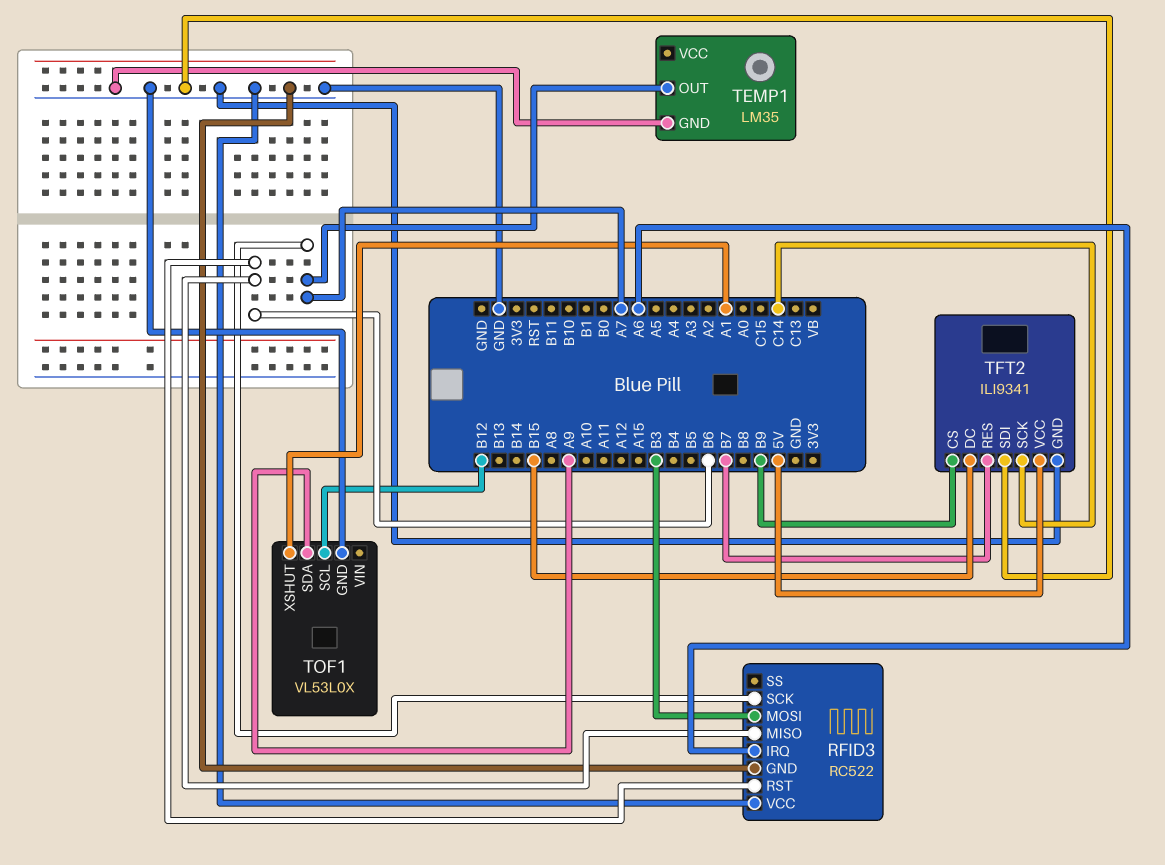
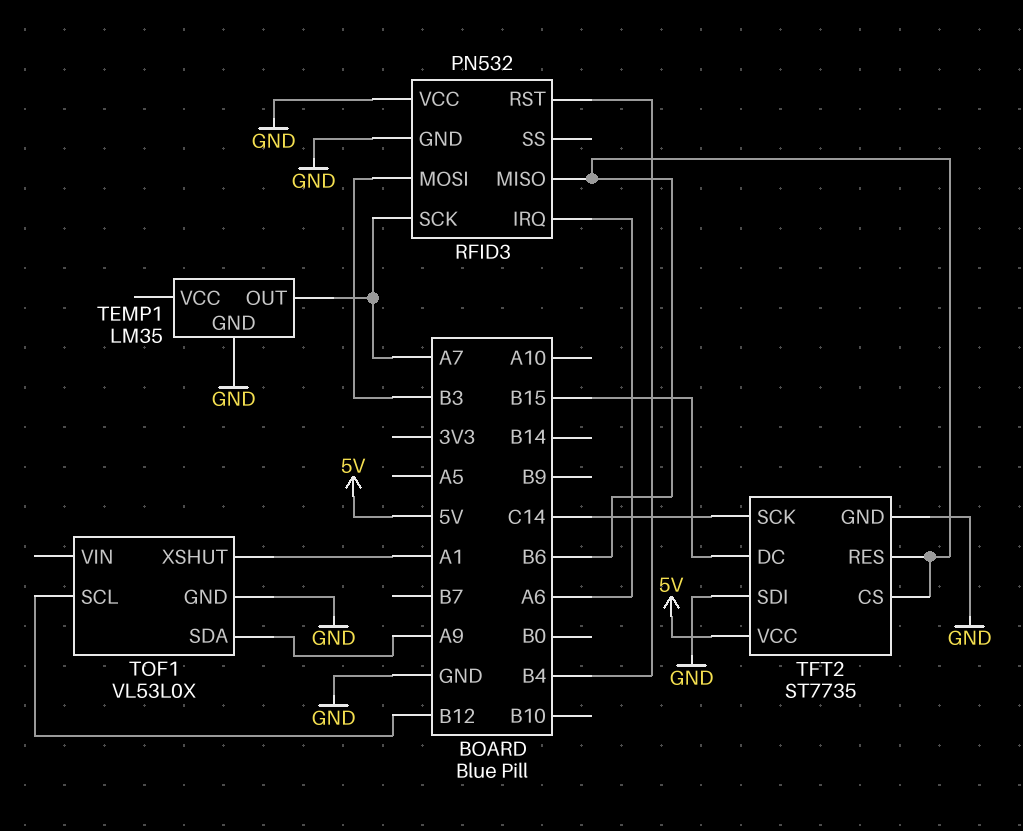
RFID3: RC522 -> PN532
RFID3 pin RST: B6 -> B4
TFT2: ILI9341 -> ST7735
TFT2 pin CS: B9 -> B6
TFT2 pin RES: B7 -> B6

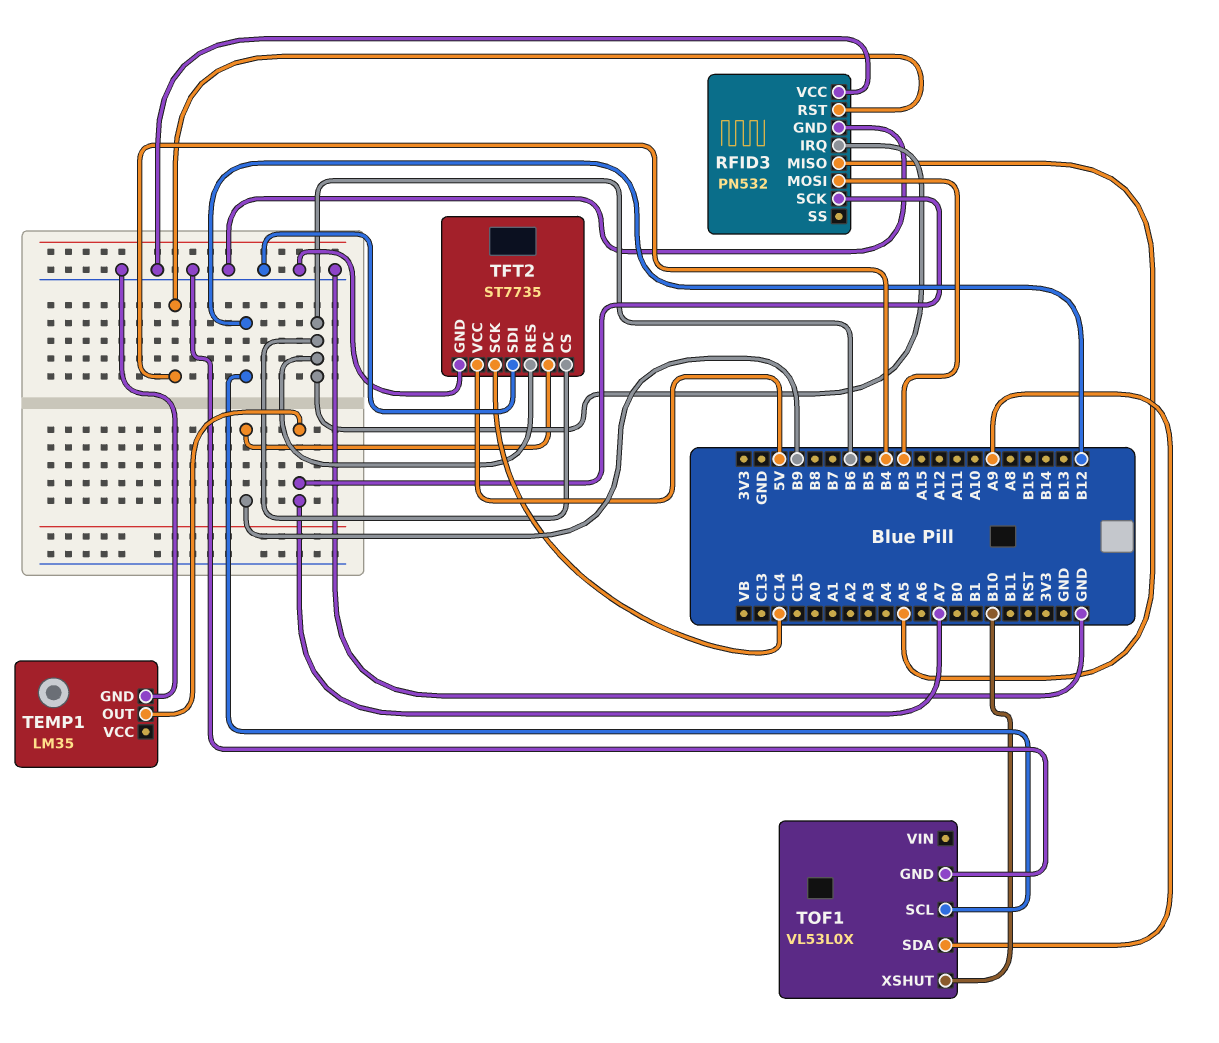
RFID3 pin IRQ: A6 -> B6
RFID3 pin MISO: B6 -> A5
TFT2 pin DC: B15 -> B9
TOF1 pin XSHUT: A1 -> B10

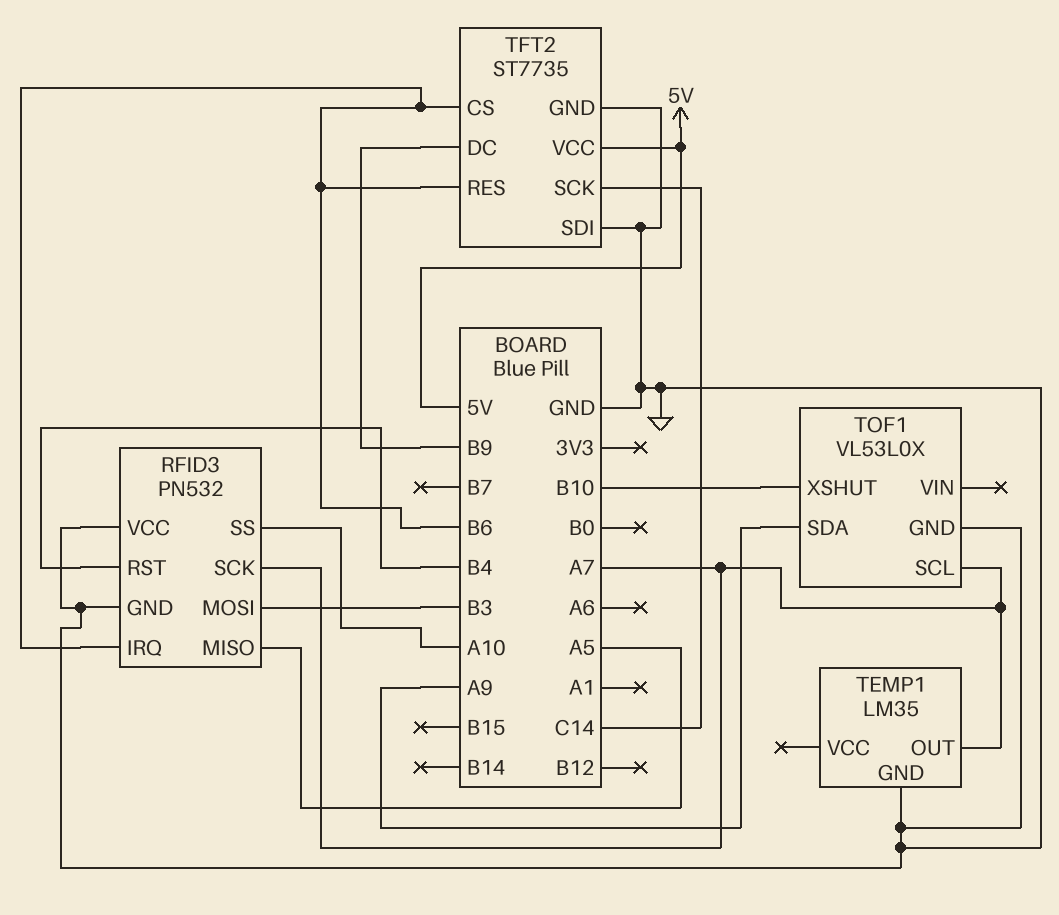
RFID3 pin SS: none -> A10
TOF1 pin SCL: B12 -> A7

